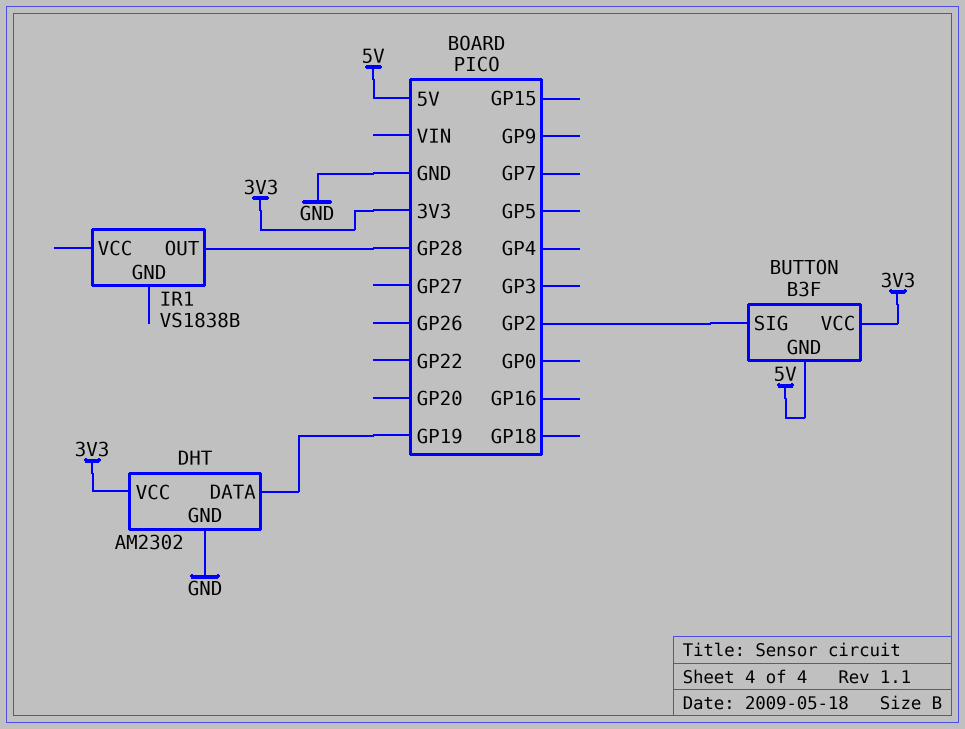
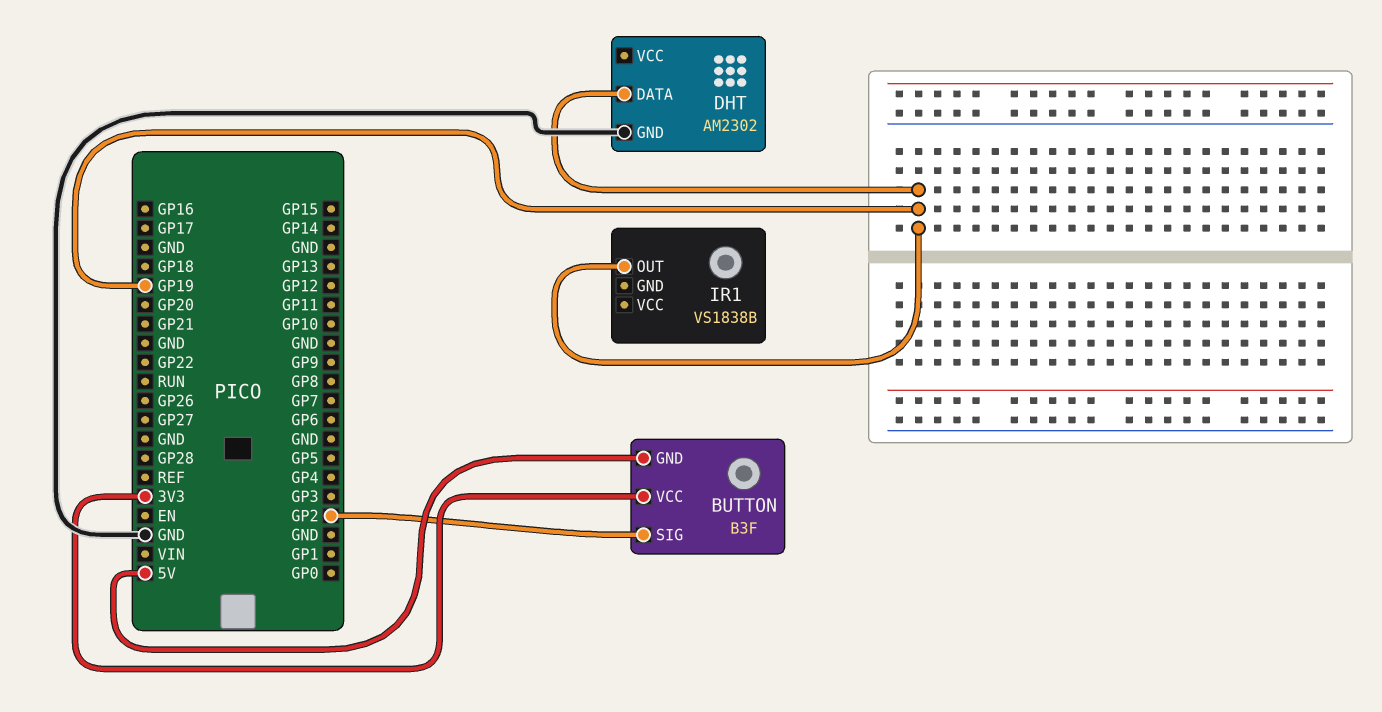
DHT pin VCC: 3V3 -> none
IR1 pin OUT: GP28 -> GP19

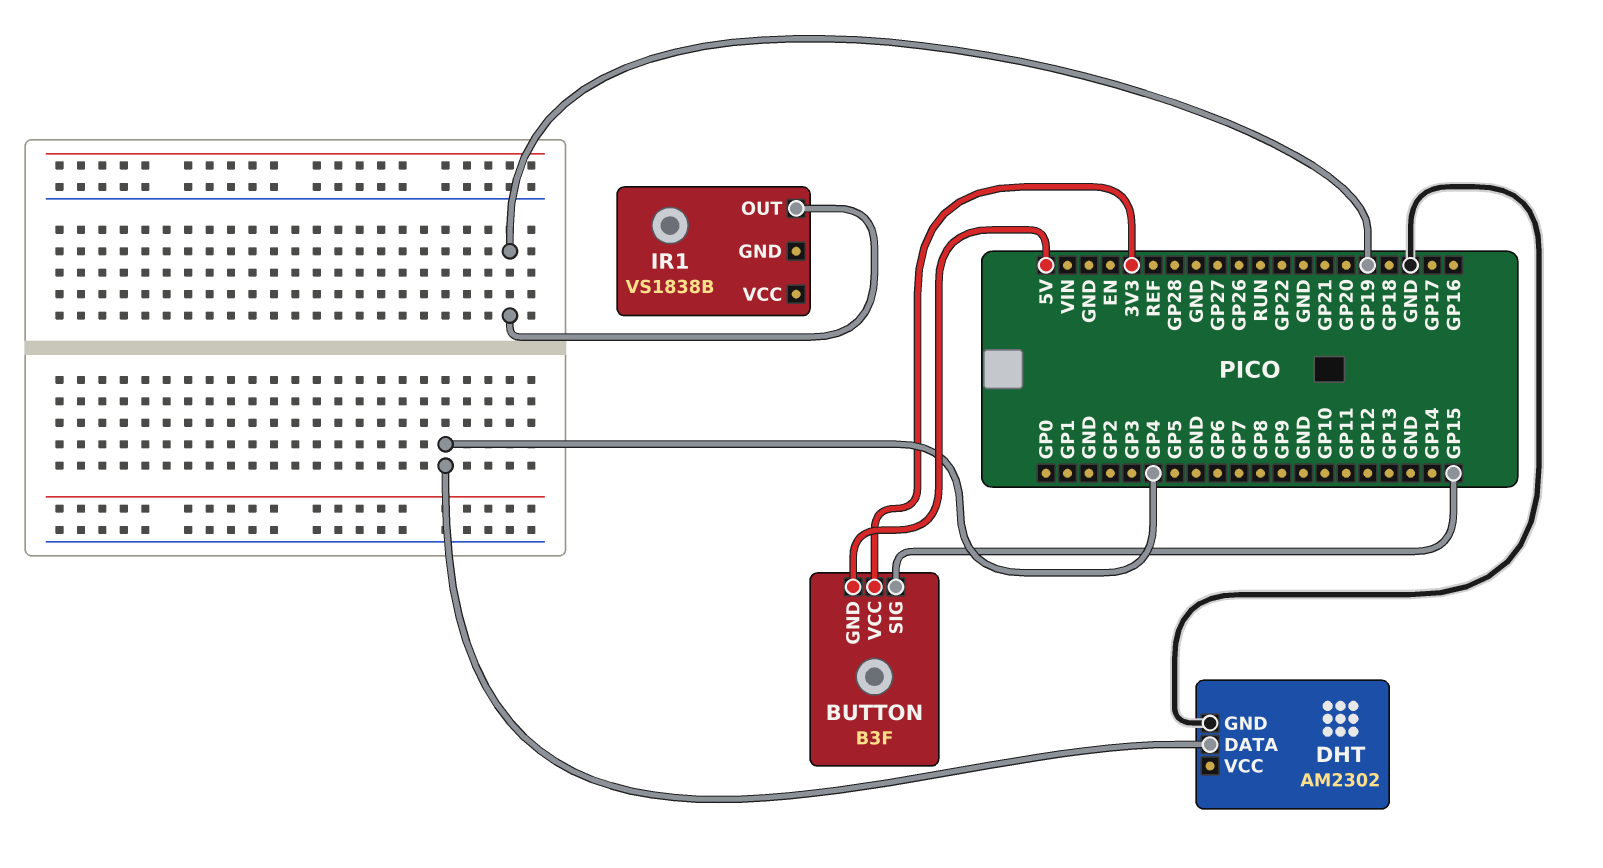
BUTTON pin SIG: GP2 -> GP15
DHT pin DATA: GP19 -> GP4

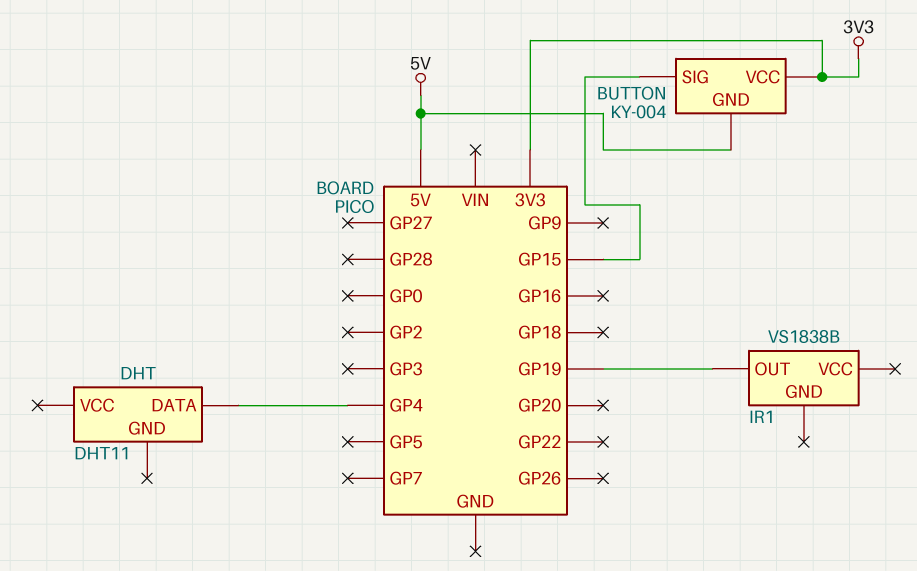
BUTTON: B3F -> KY-004
DHT: AM2302 -> DHT11
DHT pin GND: GND -> none

